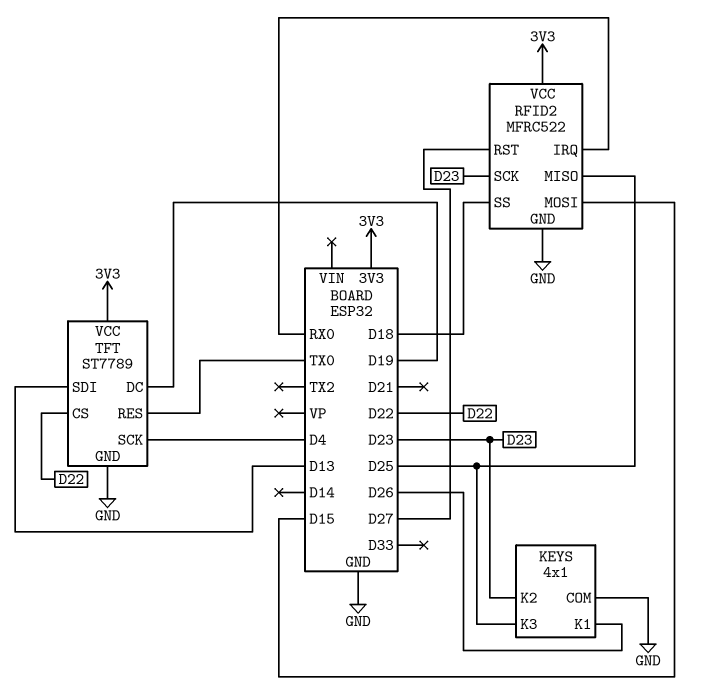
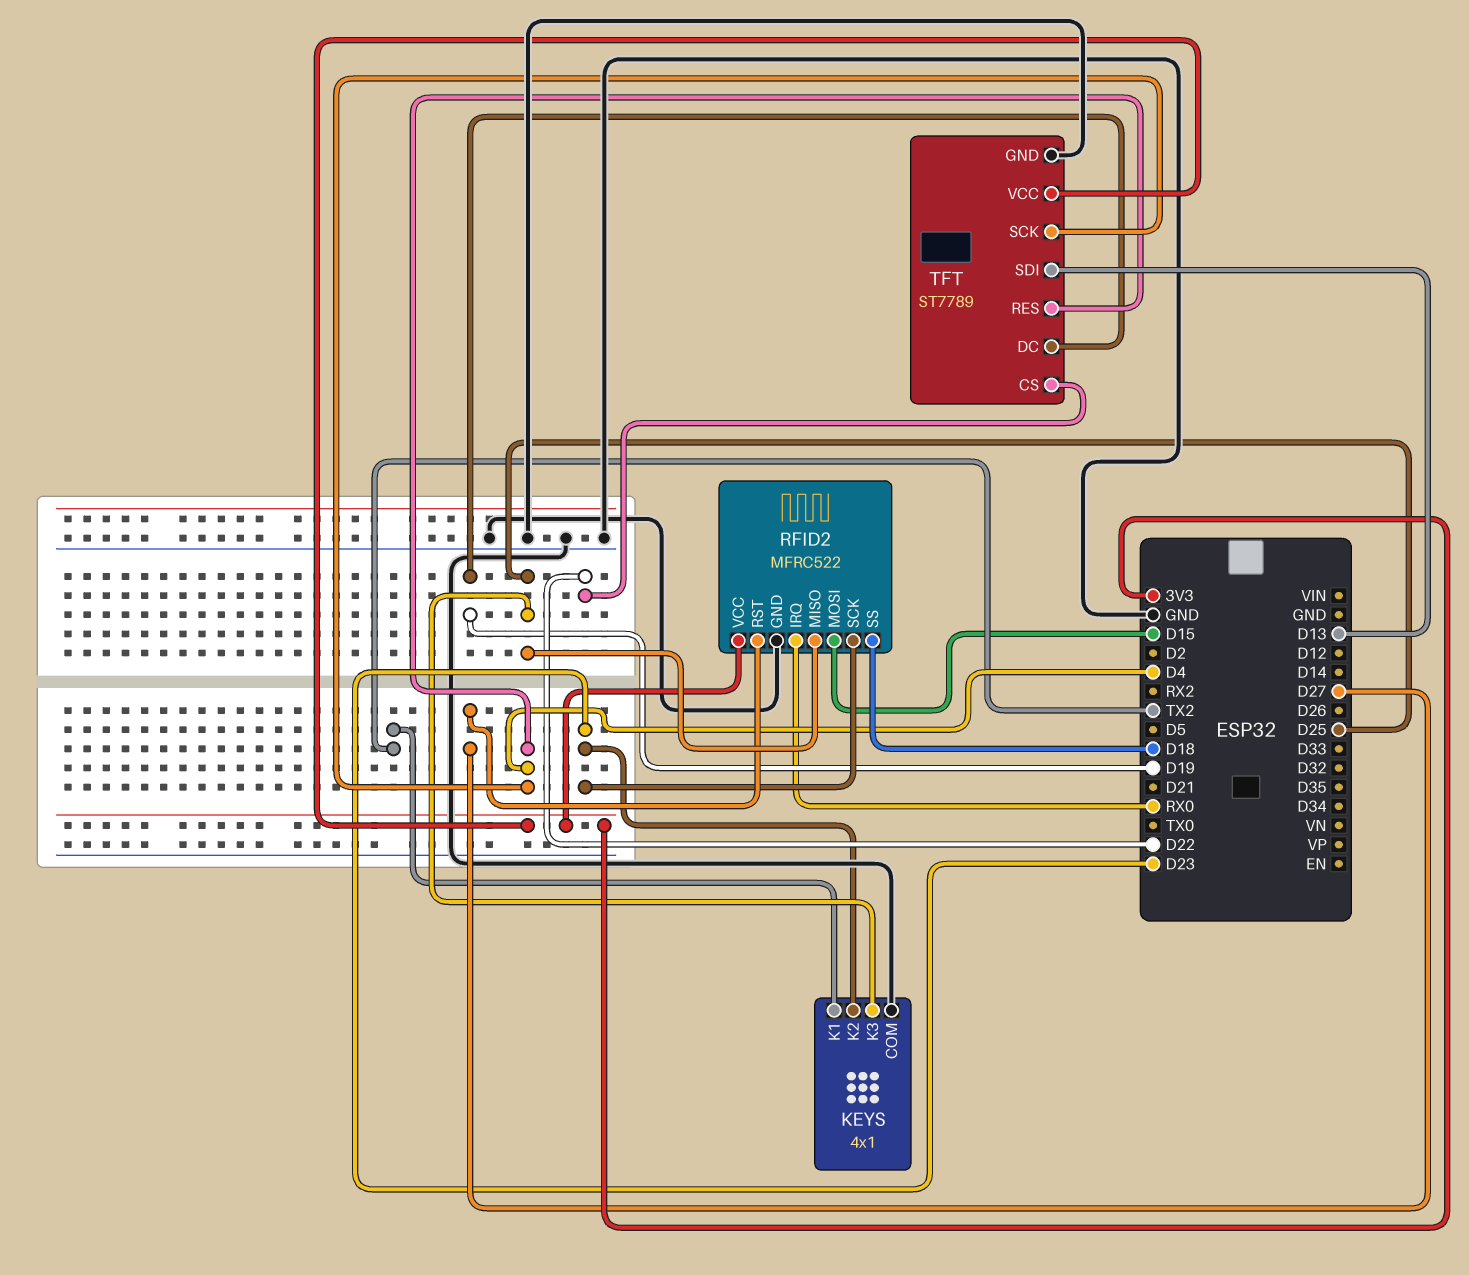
KEYS pin K1: D26 -> TX2
TFT pin RES: TX0 -> D4

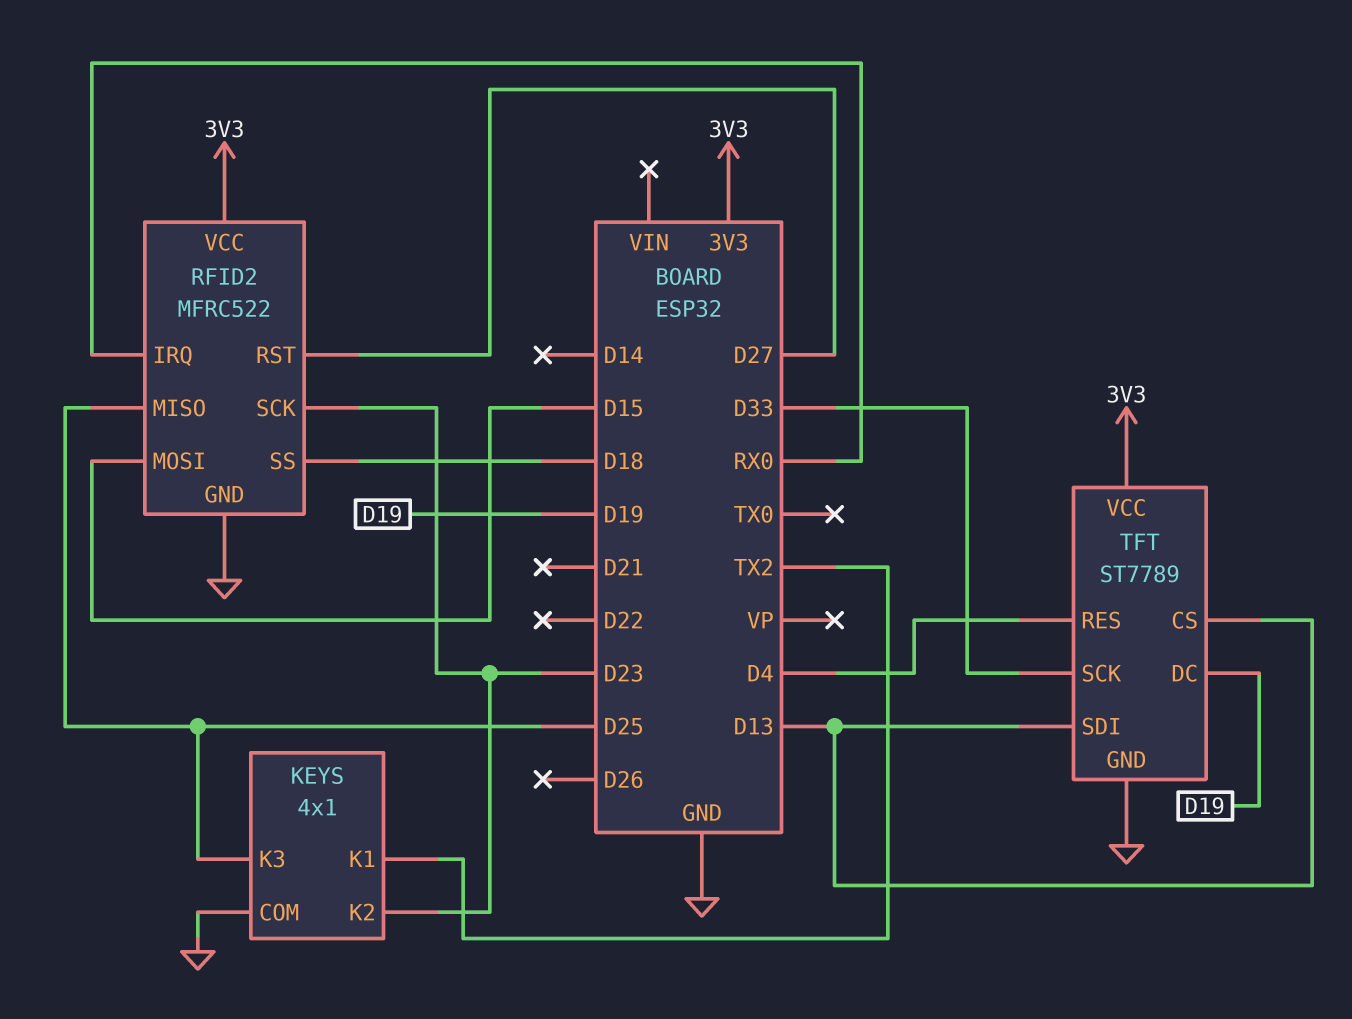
TFT pin CS: D22 -> D13
TFT pin SCK: D4 -> D33

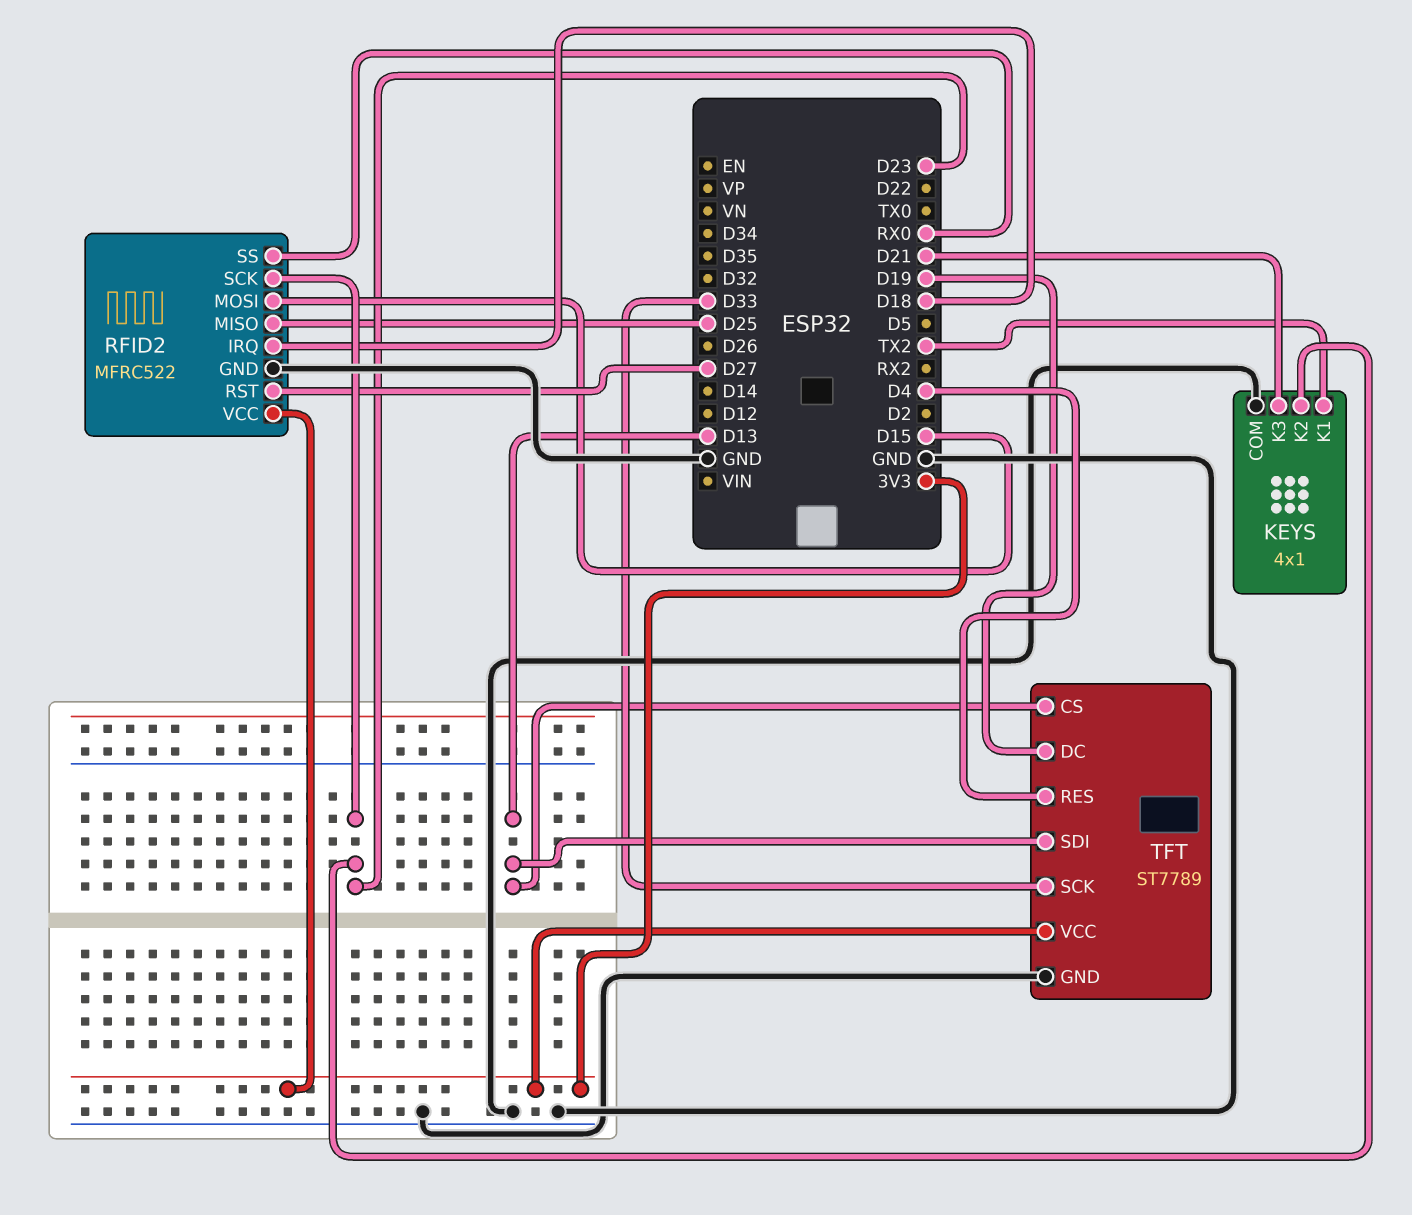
KEYS pin K3: D25 -> D21
RFID2 pin IRQ: RX0 -> D18
RFID2 pin SS: D18 -> RX0

